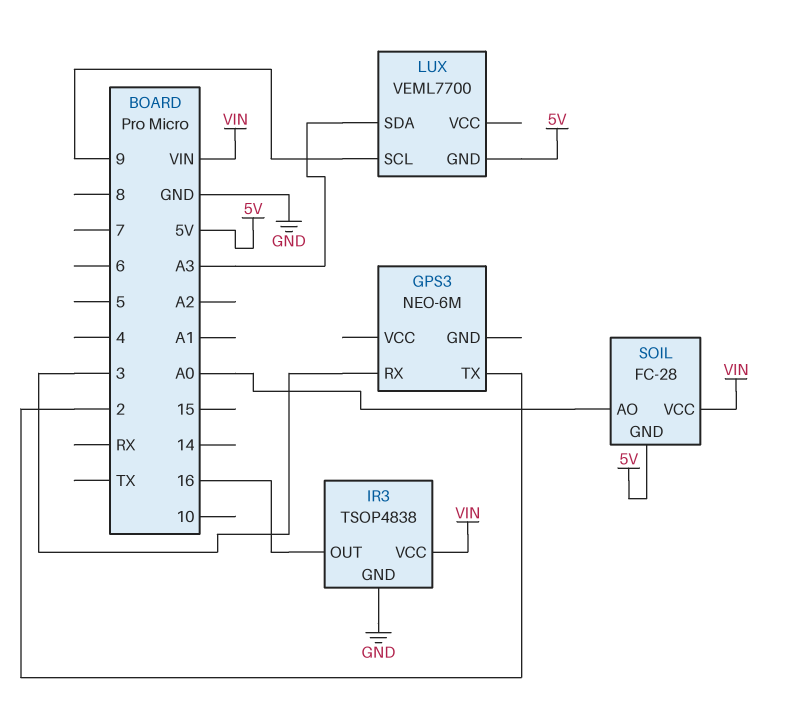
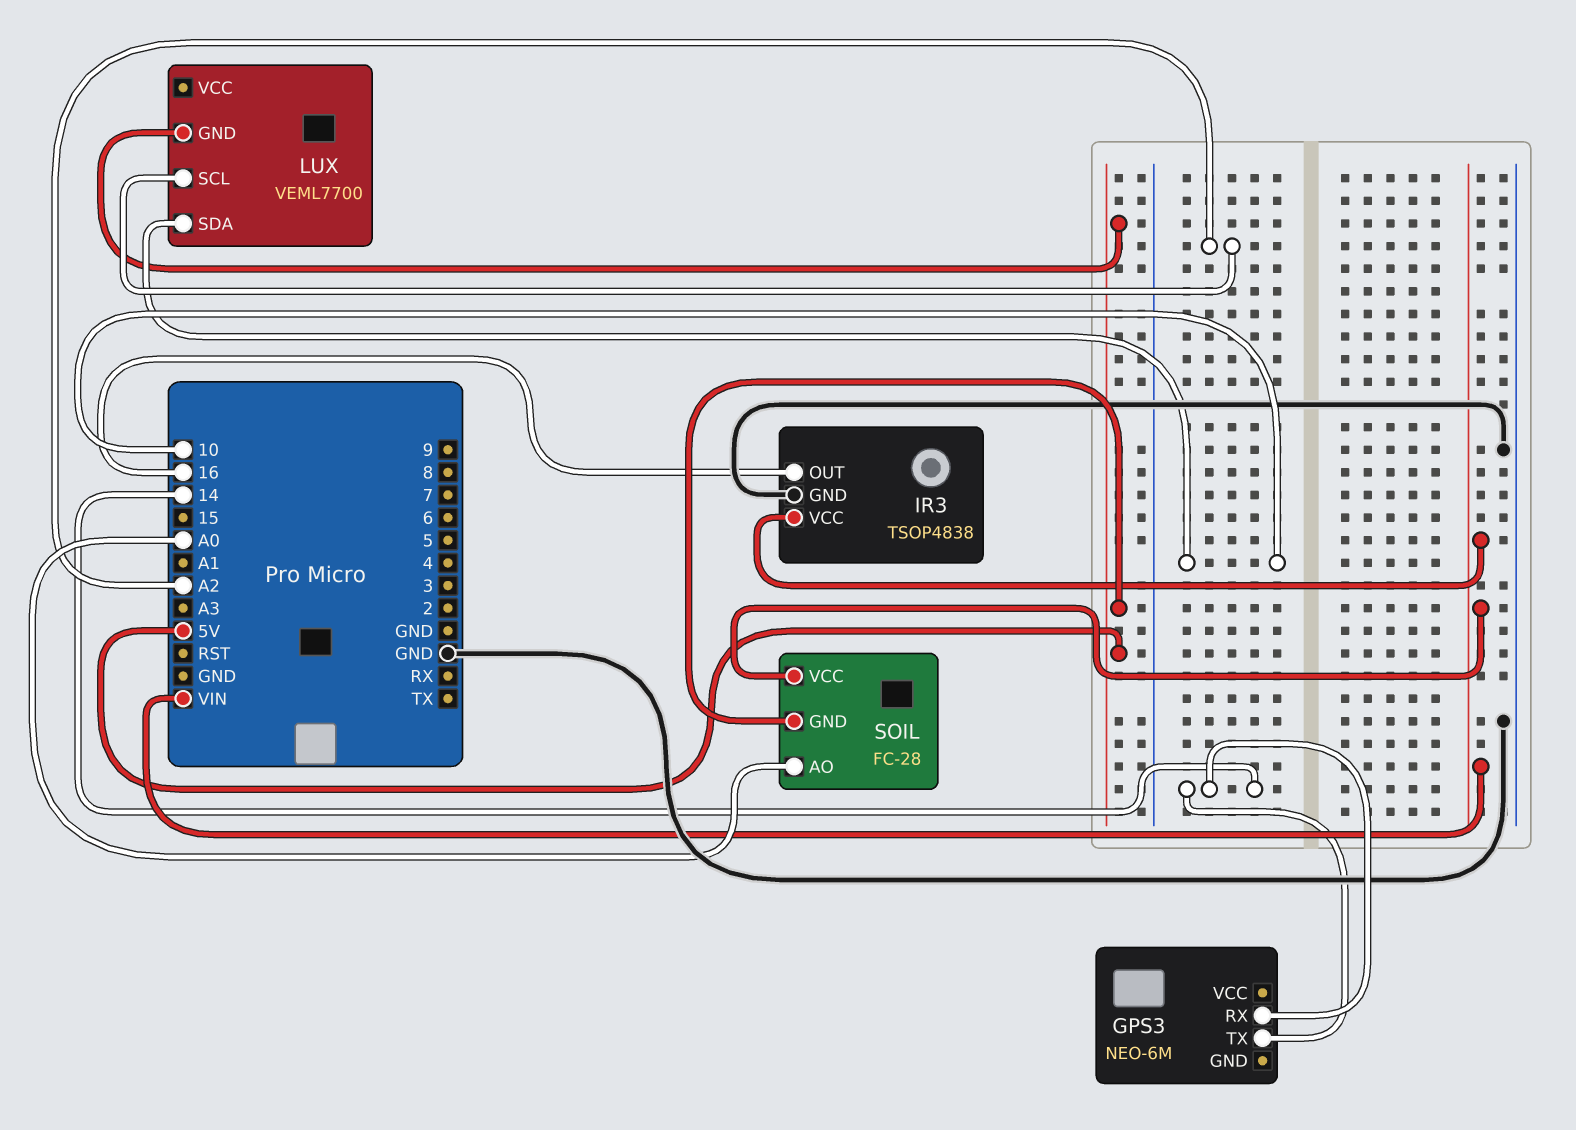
GPS3 pin RX: 3 -> 14
GPS3 pin TX: 2 -> 14
LUX pin SCL: 9 -> A2
LUX pin SDA: A3 -> 10

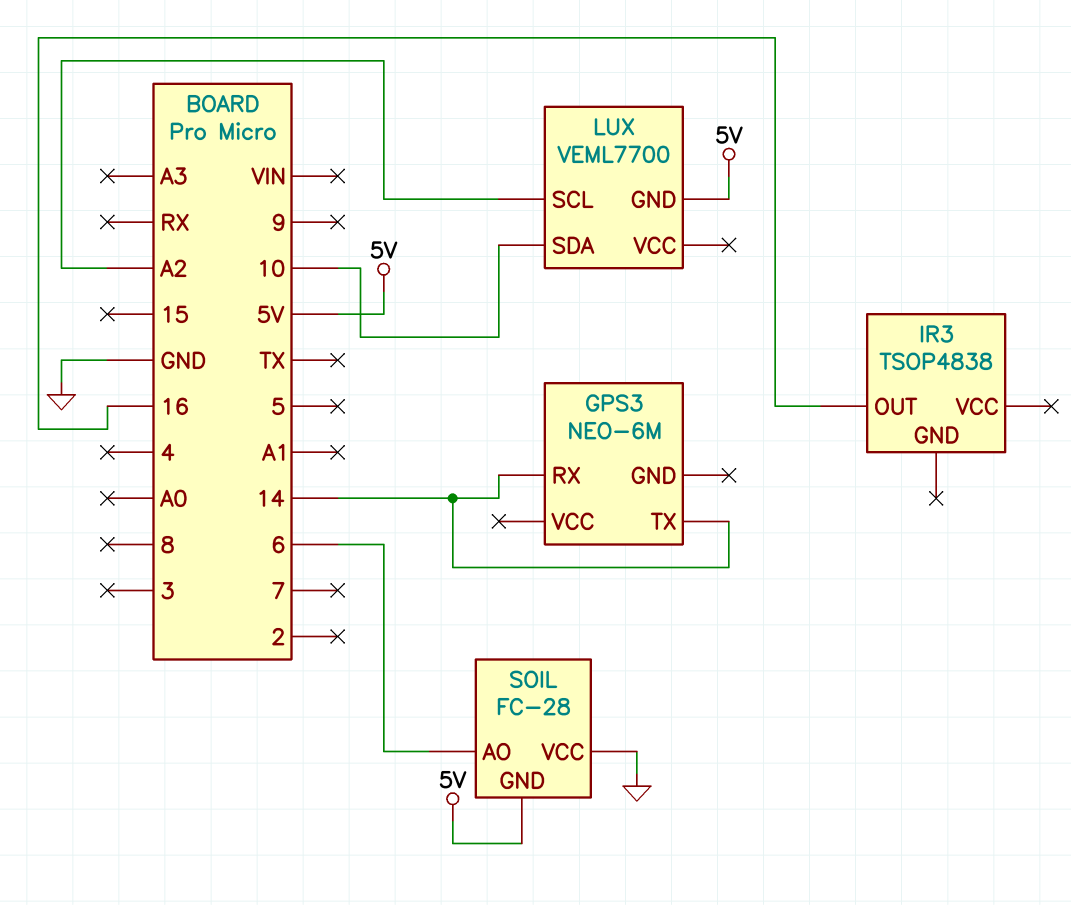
IR3 pin GND: GND -> none
IR3 pin VCC: VIN -> none
SOIL pin AO: A0 -> 6
SOIL pin VCC: VIN -> GND

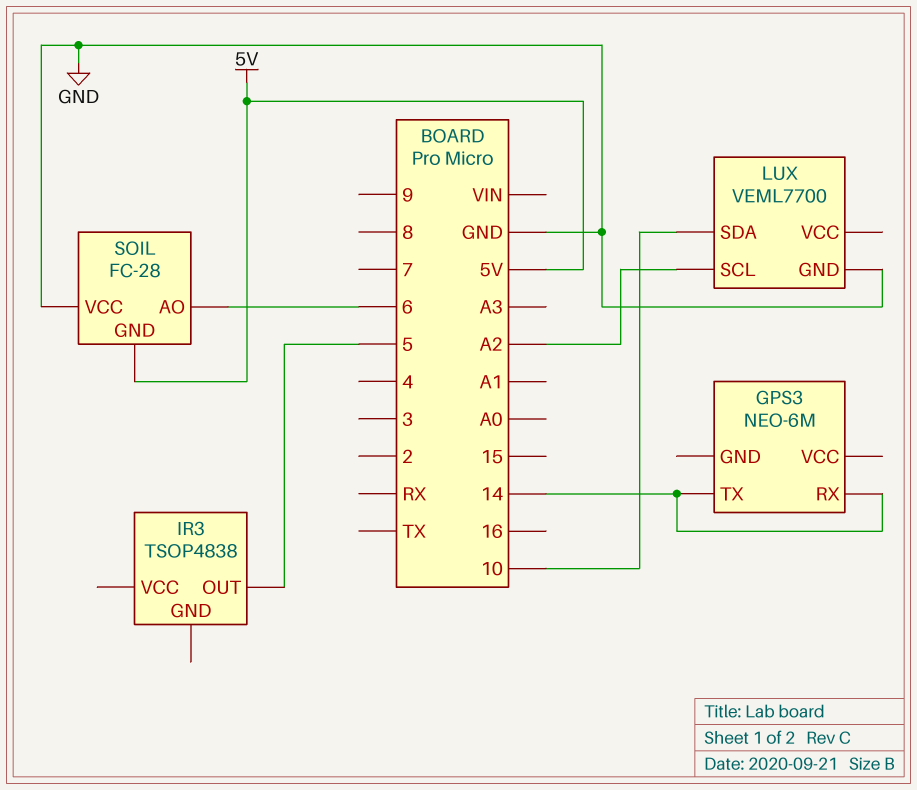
IR3 pin OUT: 16 -> 5
LUX pin GND: 5V -> GND

